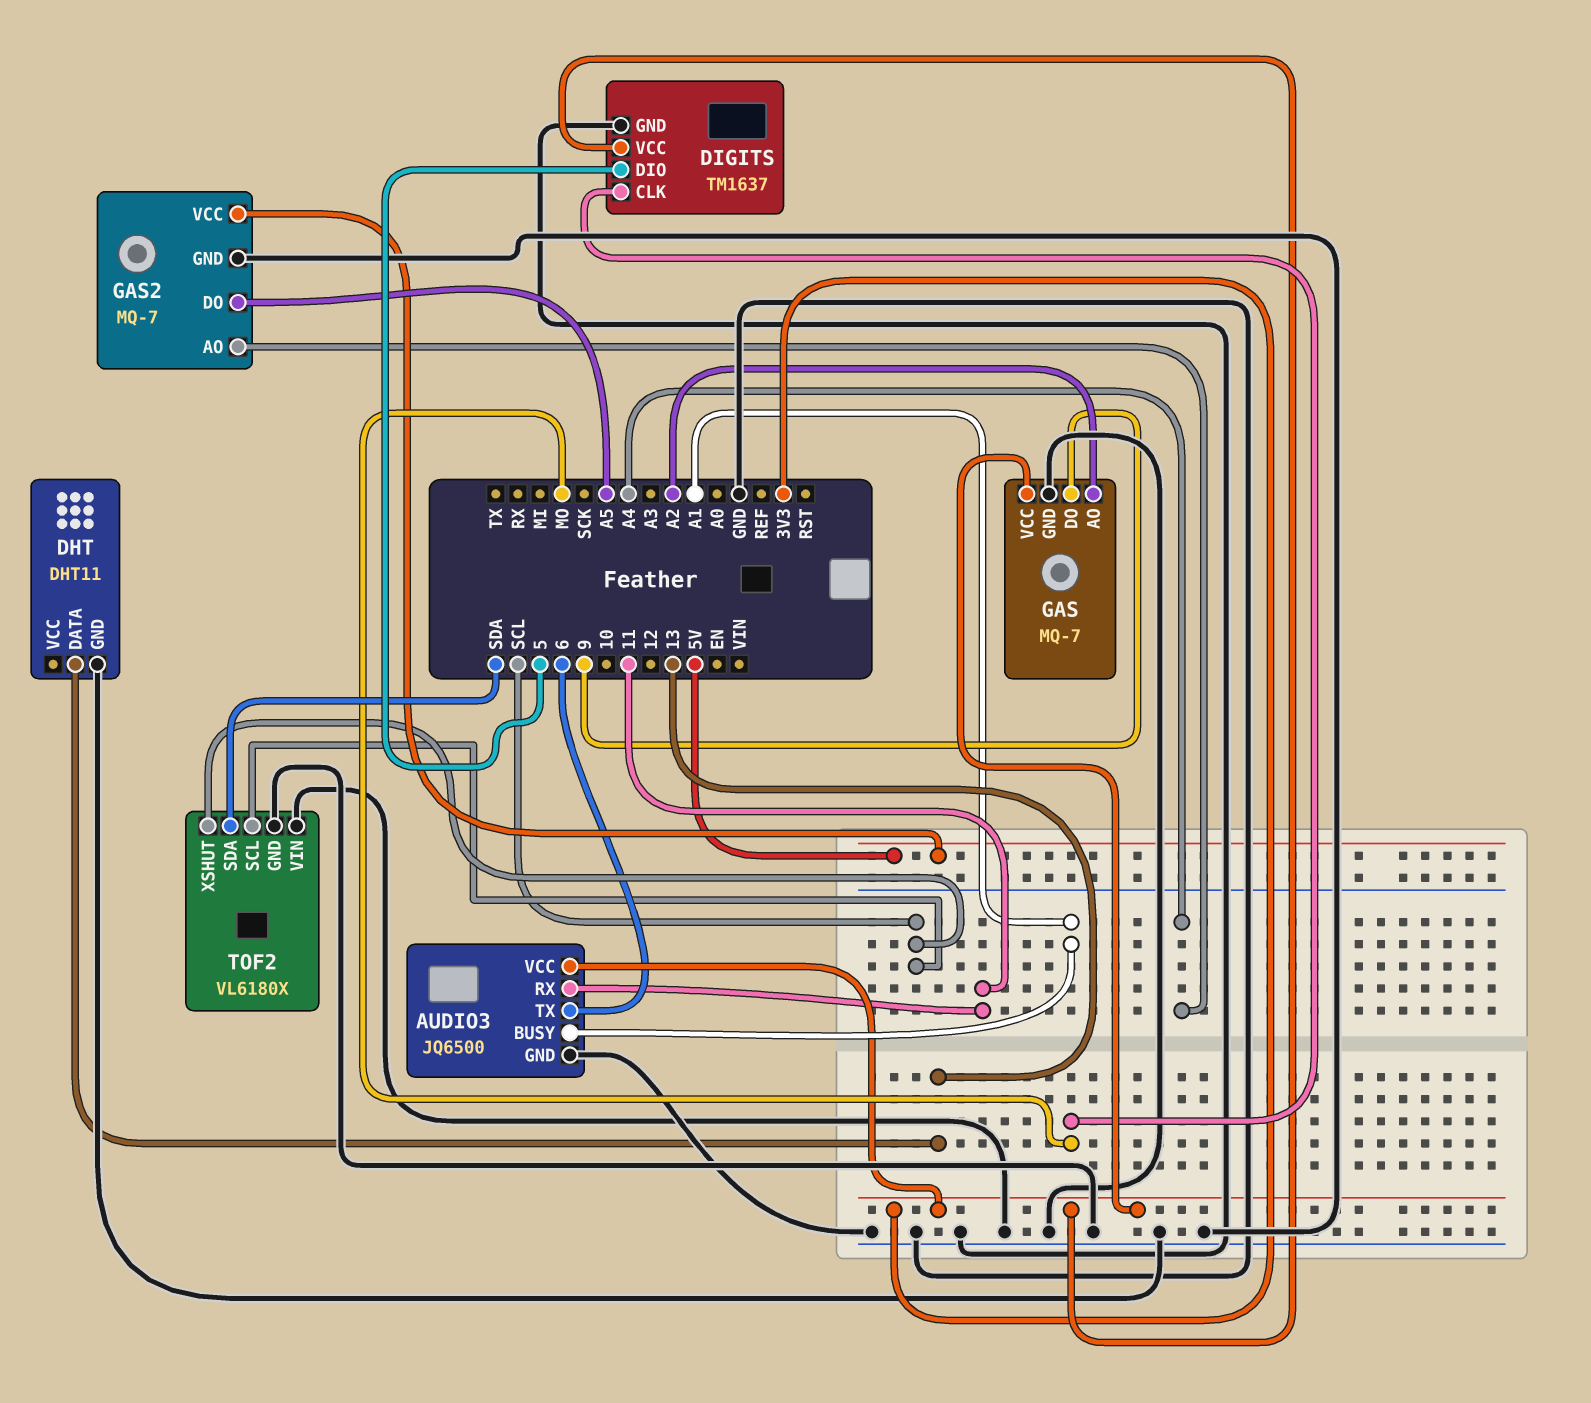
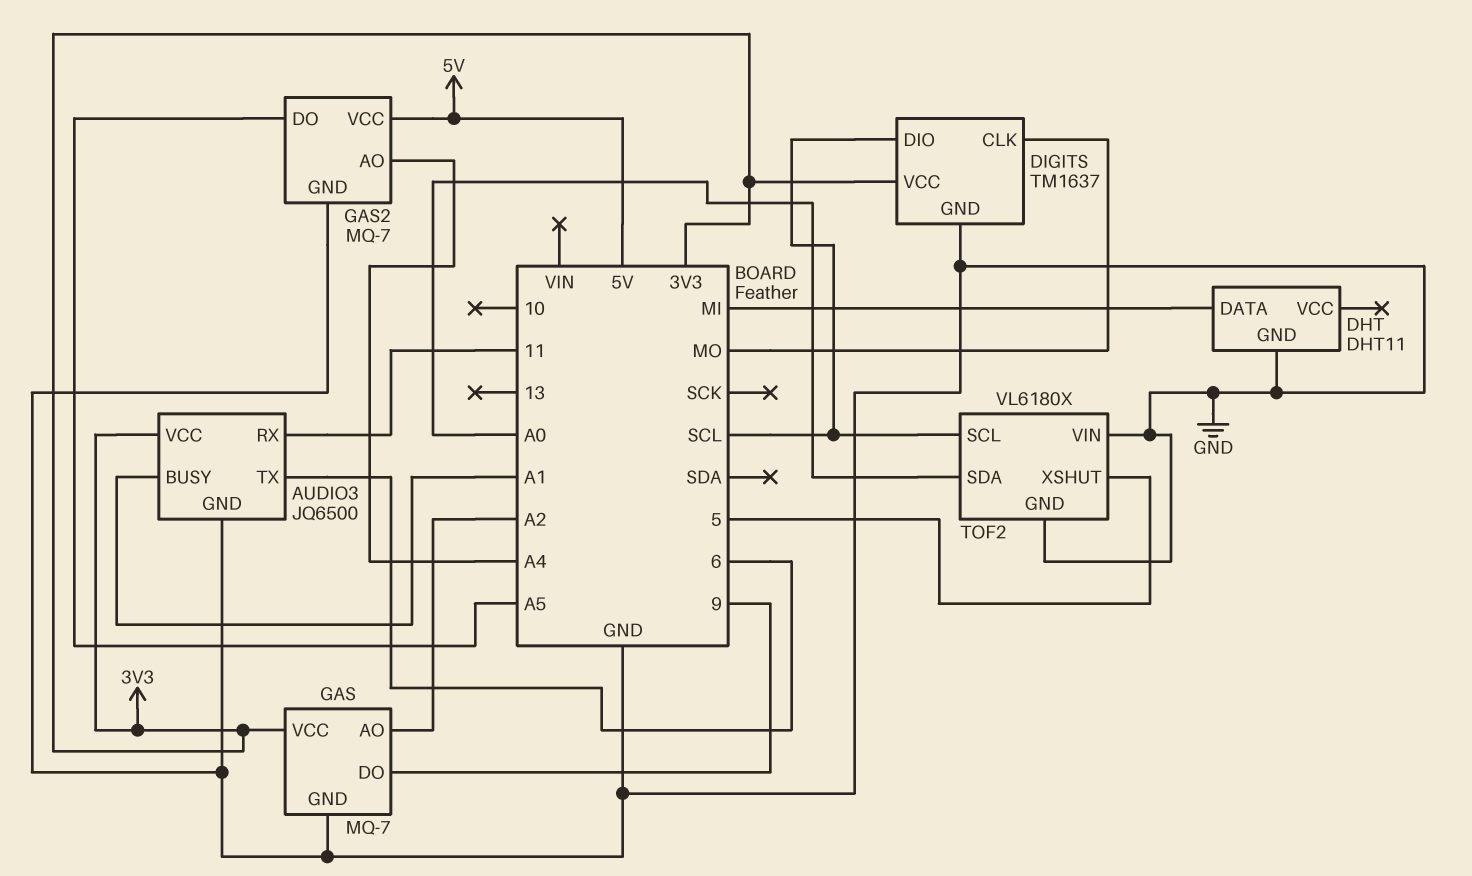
DHT pin DATA: 13 -> MI
DIGITS pin DIO: 5 -> SCL
TOF2 pin SDA: SDA -> A0
TOF2 pin XSHUT: SCL -> 5

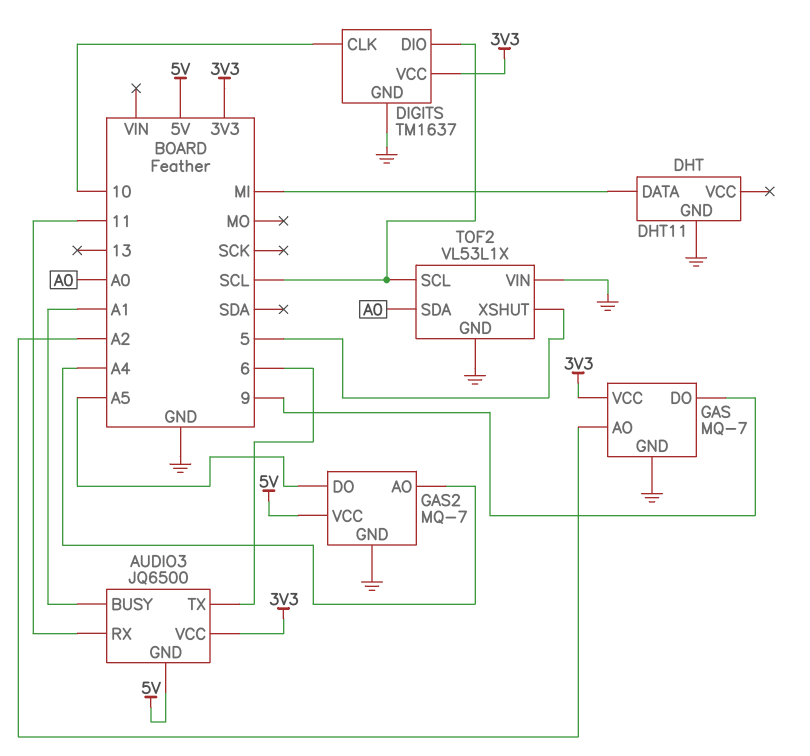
AUDIO3 pin GND: GND -> 5V
DIGITS pin CLK: MO -> 10
TOF2: VL6180X -> VL53L1X

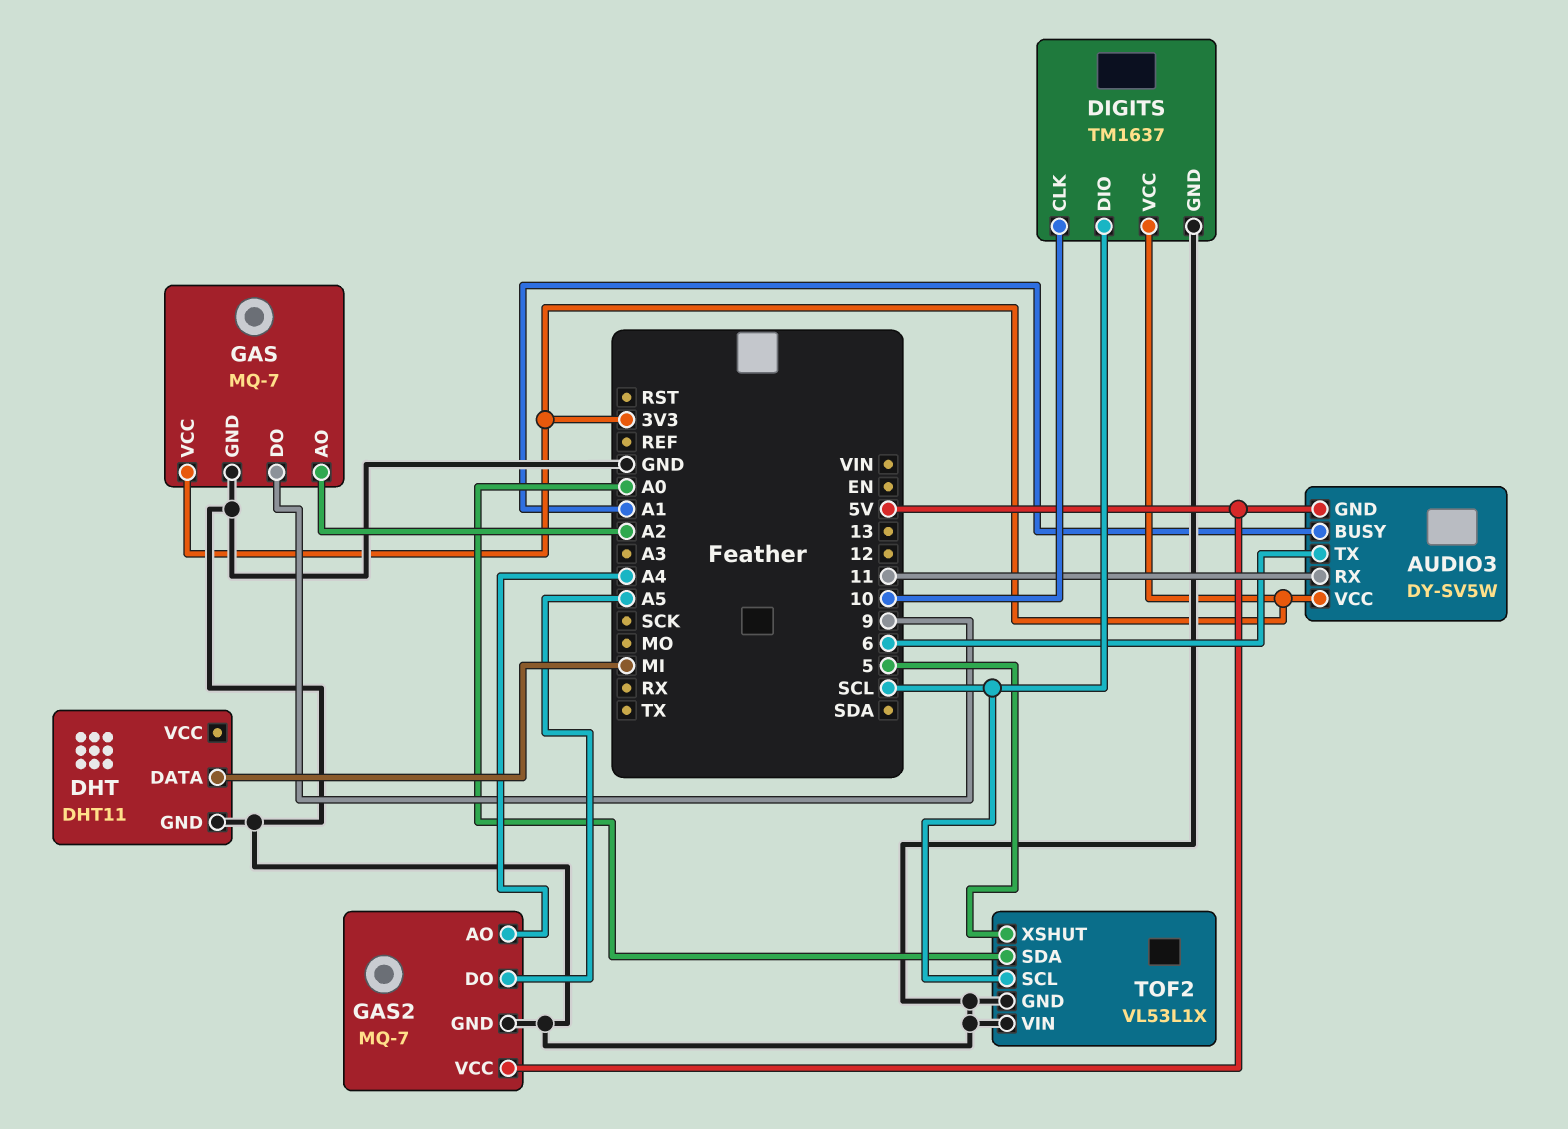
AUDIO3: JQ6500 -> DY-SV5W

